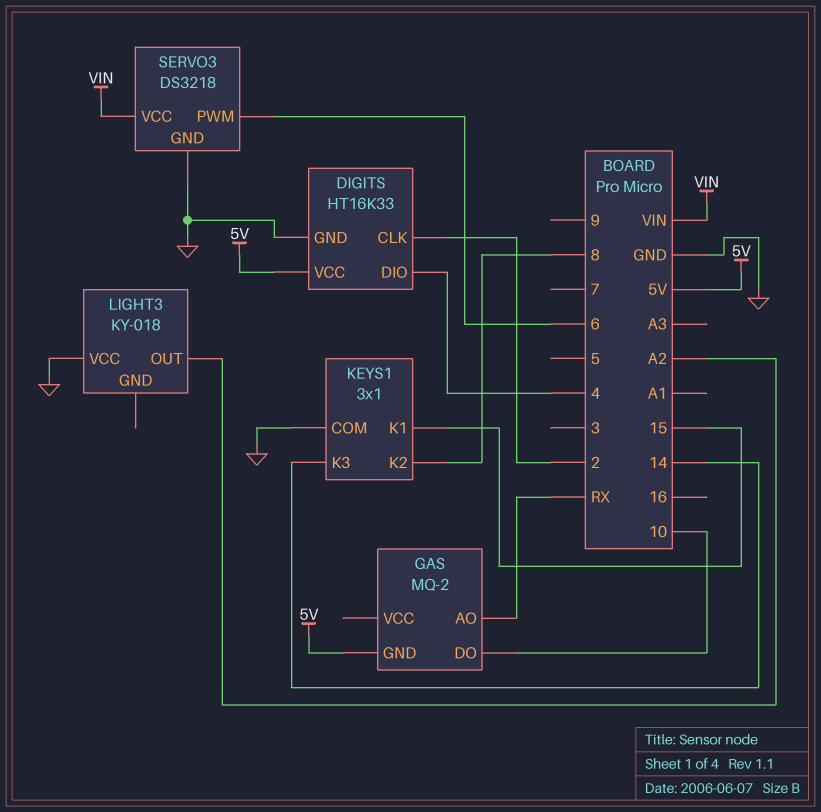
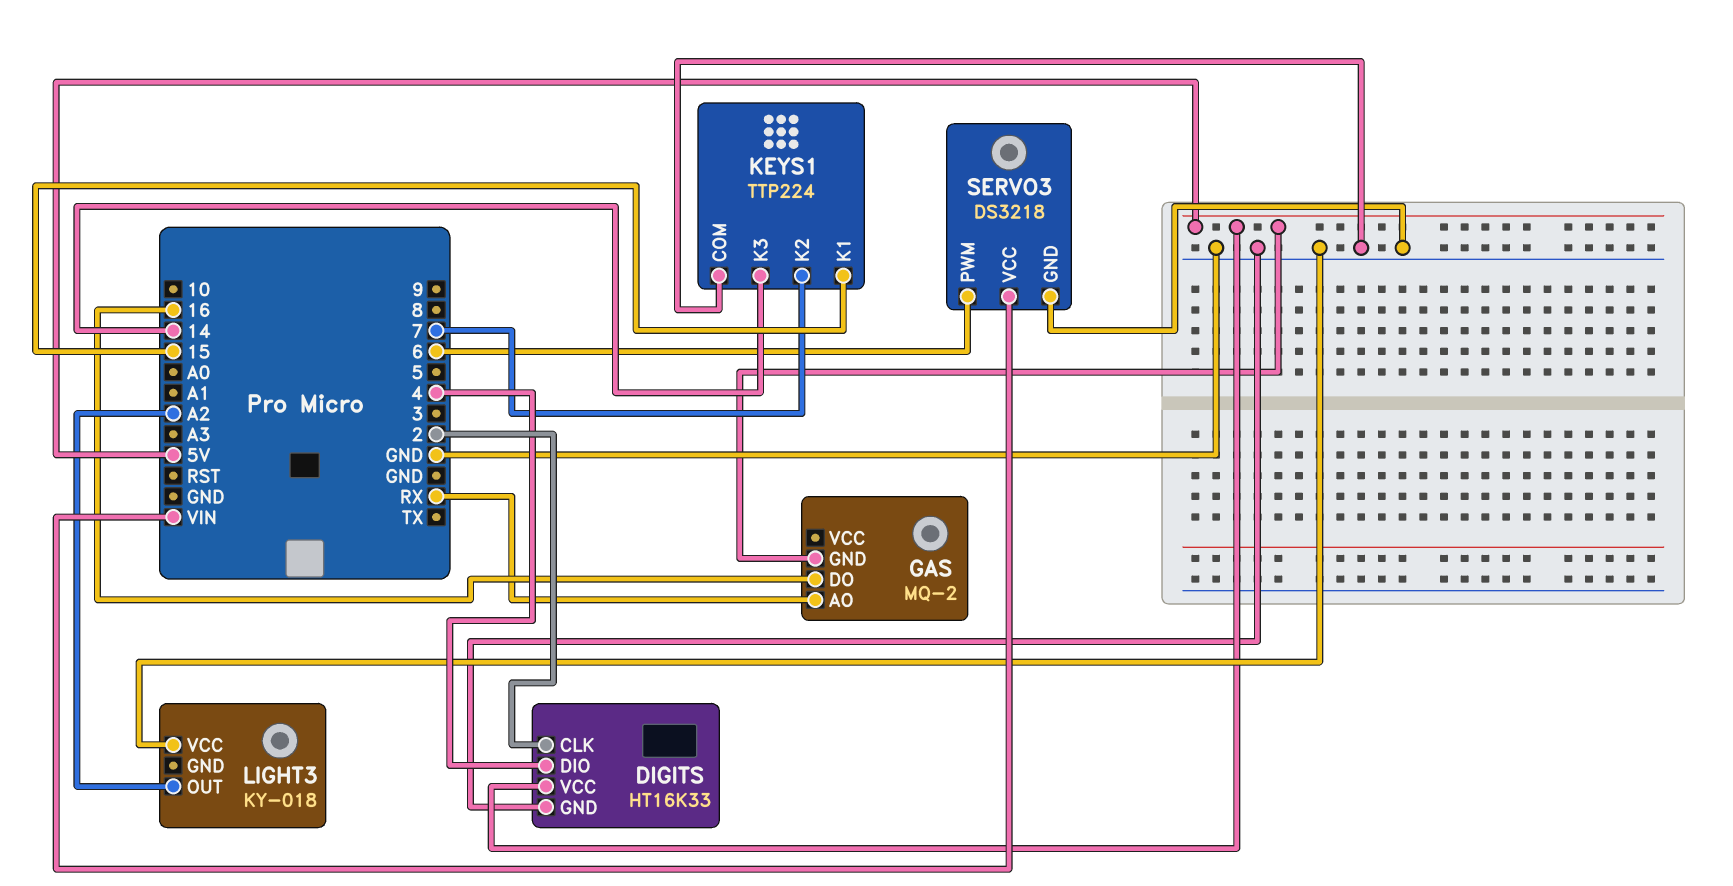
GAS pin DO: 10 -> 16
KEYS1: 3x1 -> TTP224
KEYS1 pin K2: 8 -> 7

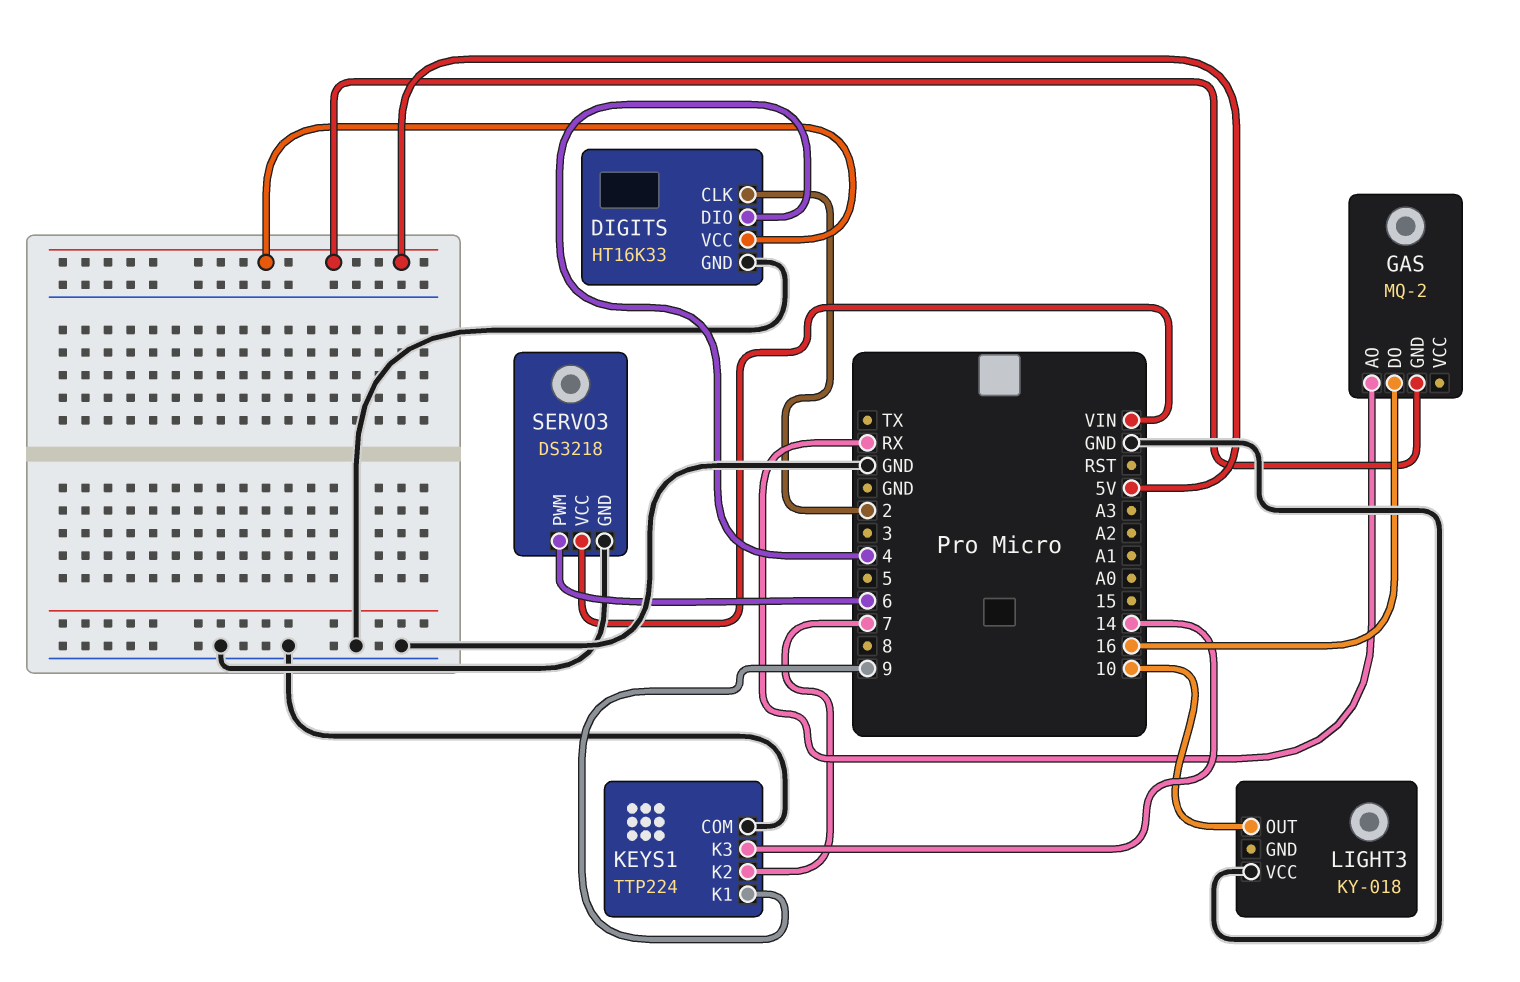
KEYS1 pin K1: 15 -> 9
LIGHT3 pin OUT: A2 -> 10

